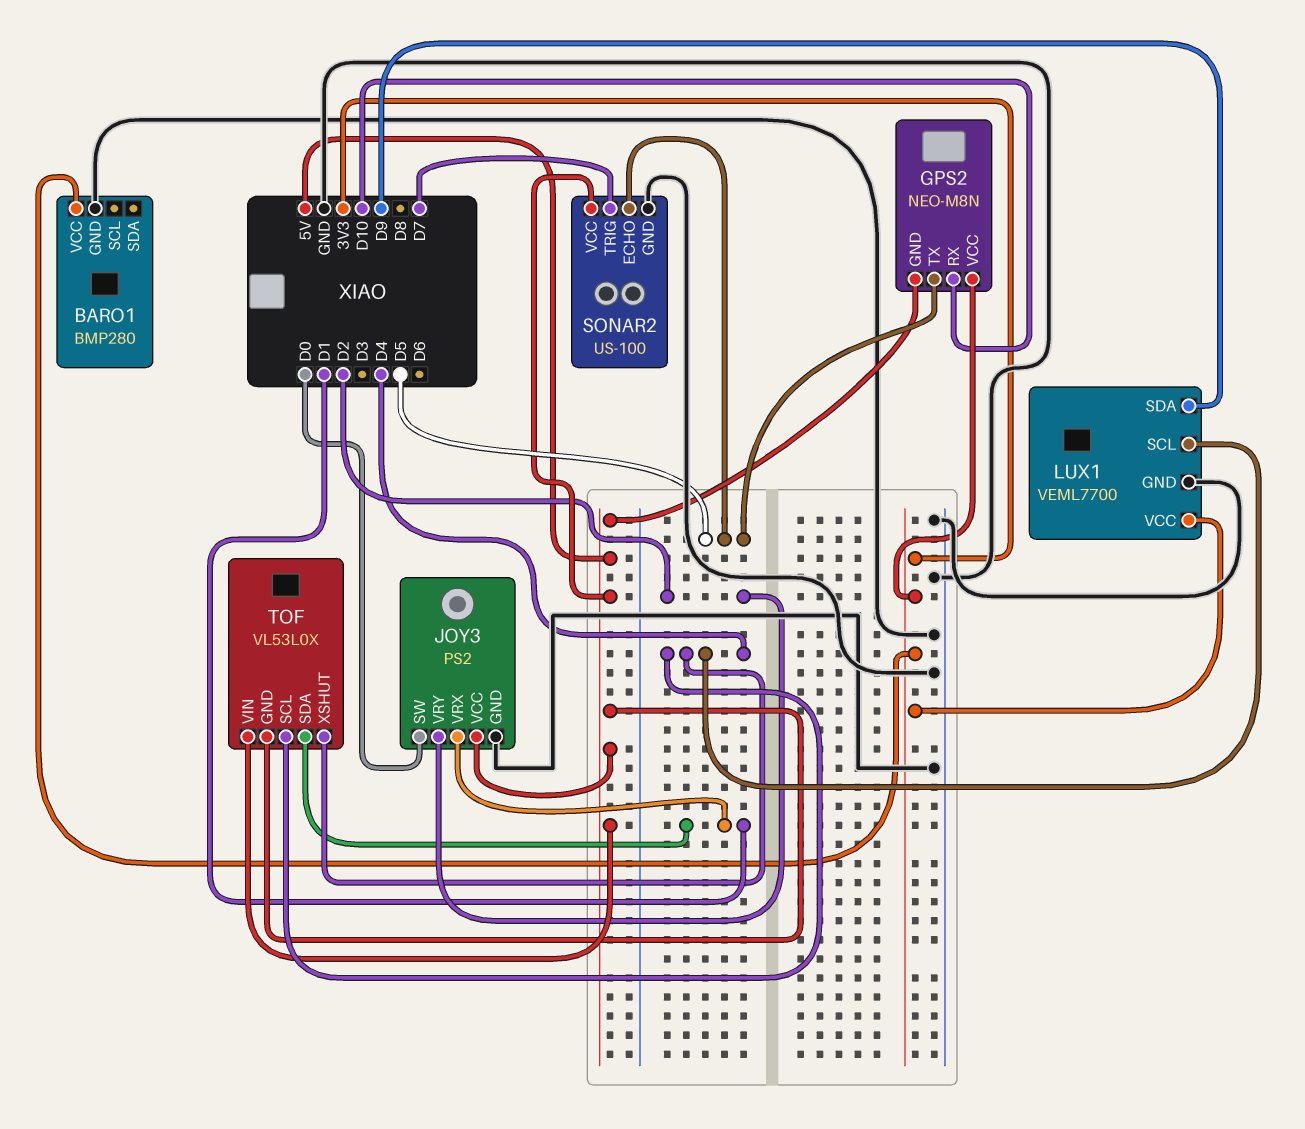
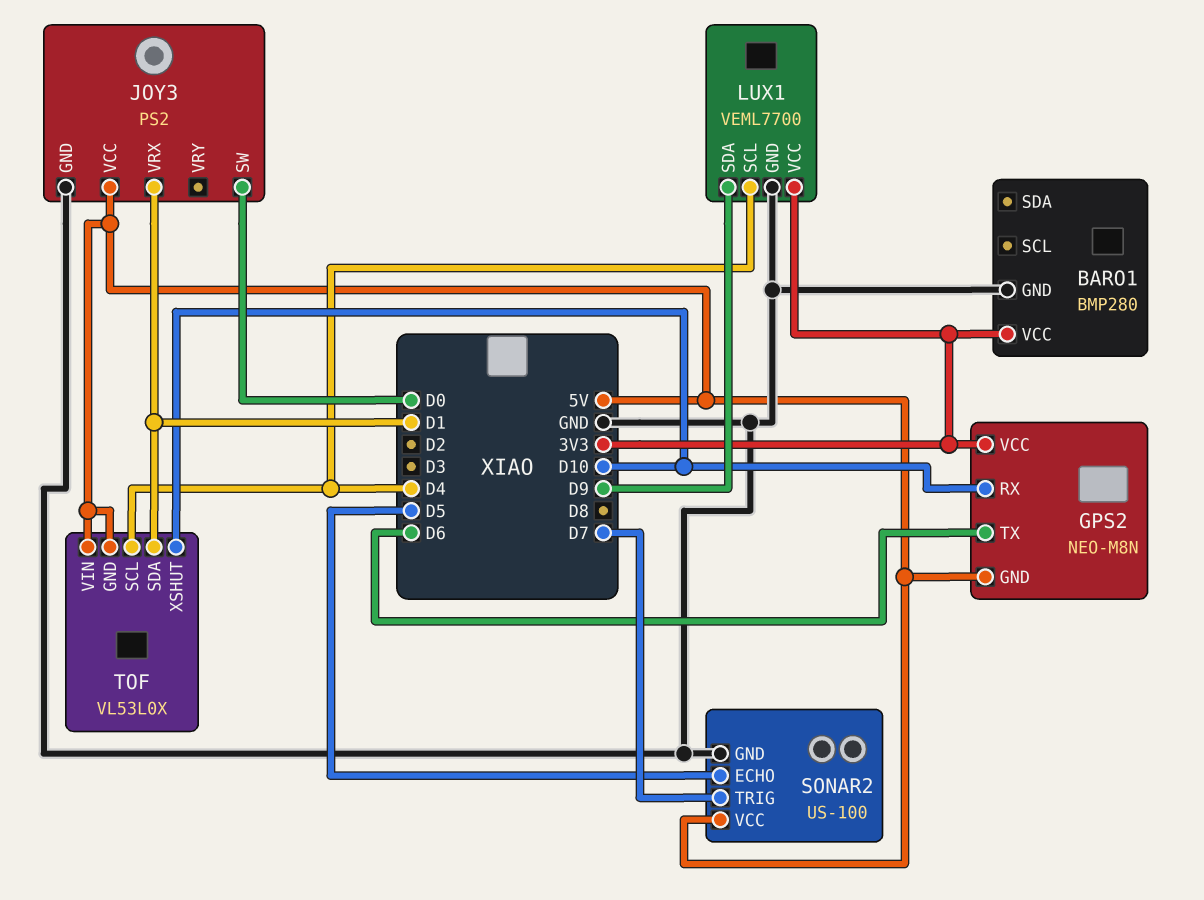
GPS2 pin TX: D5 -> D6
JOY3 pin VRY: D2 -> none
TOF pin XSHUT: D4 -> D10

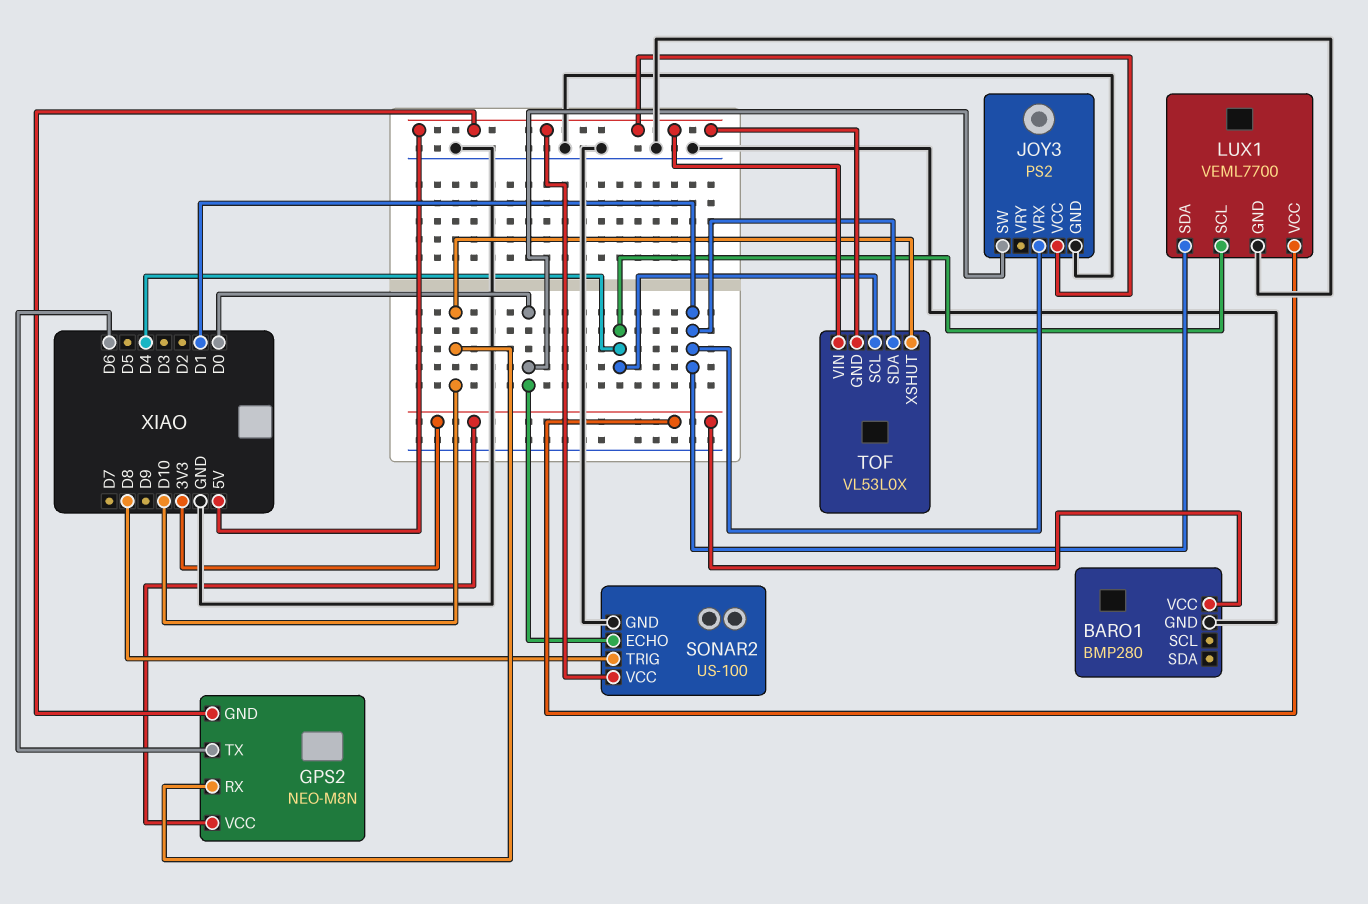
LUX1 pin SDA: D9 -> D1
SONAR2 pin ECHO: D5 -> D0
SONAR2 pin TRIG: D7 -> D8

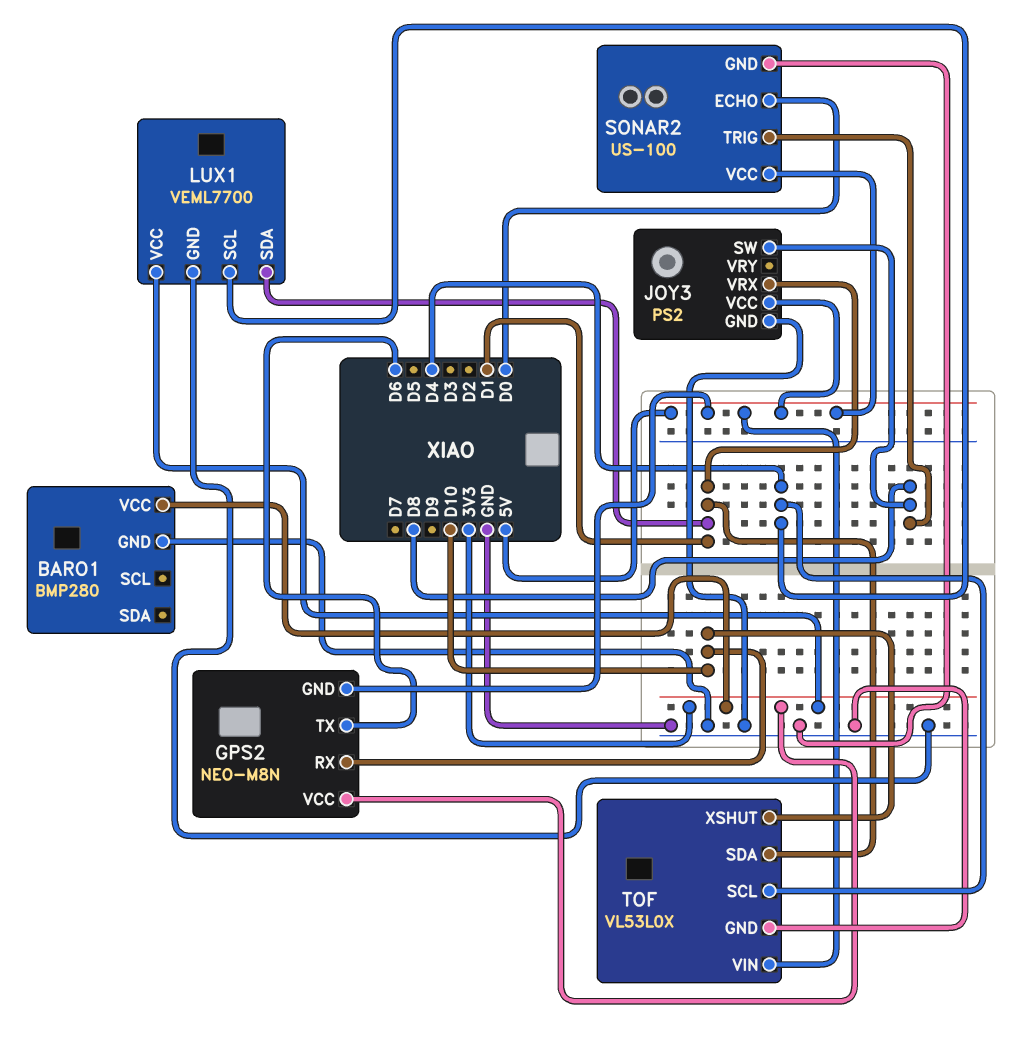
JOY3 pin SW: D0 -> D8
TOF pin GND: 5V -> GND

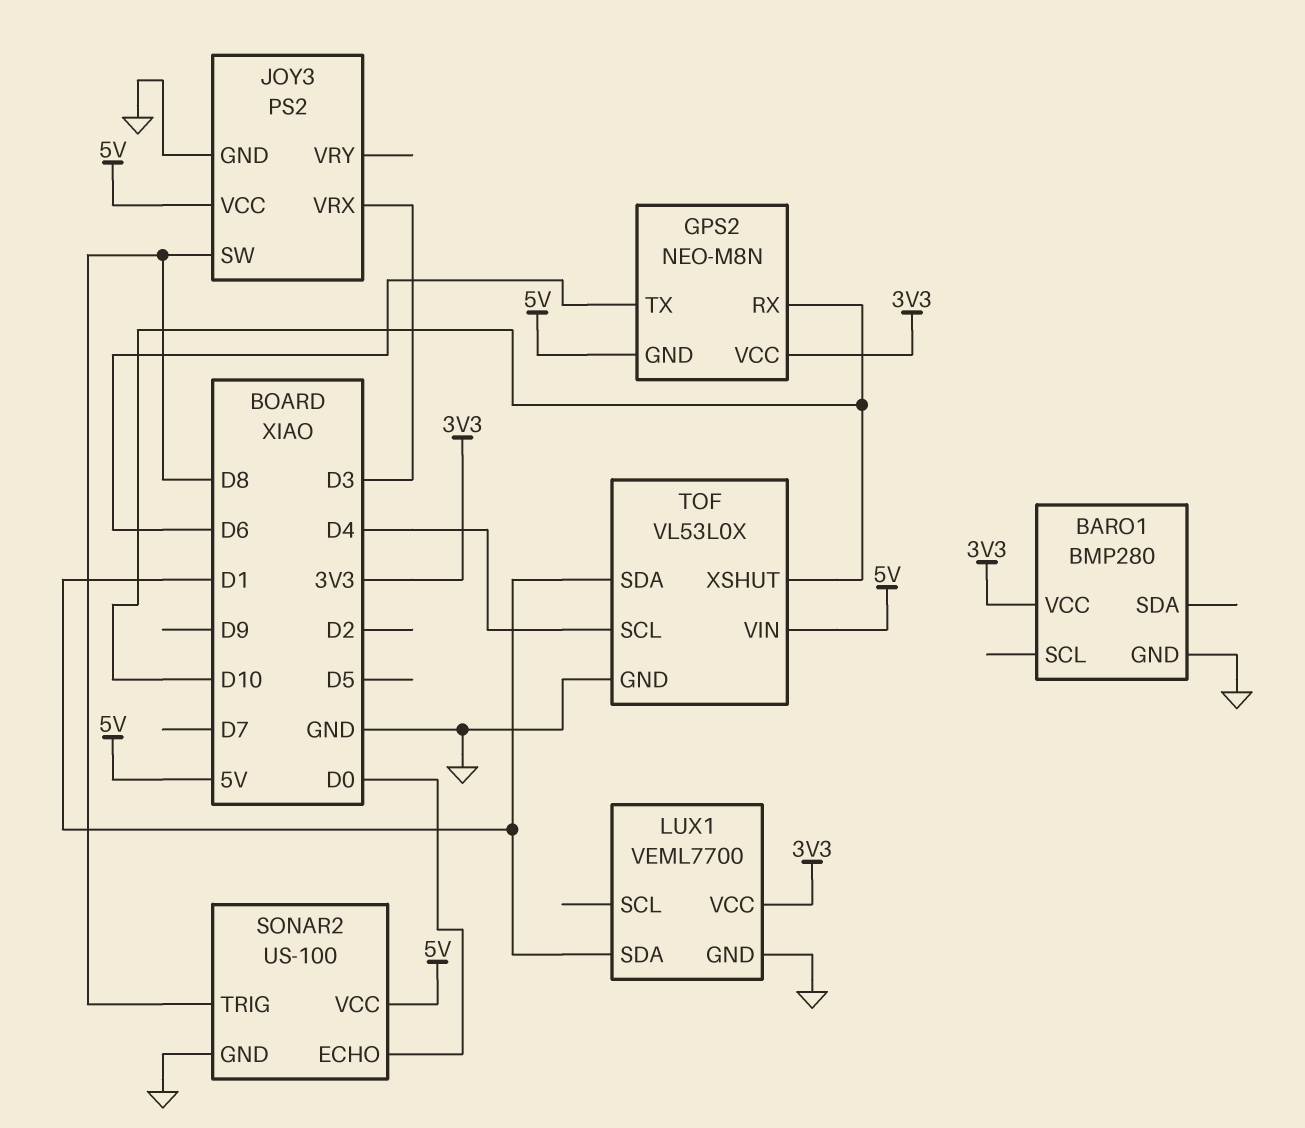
JOY3 pin VRX: D1 -> D3
LUX1 pin SCL: D4 -> none

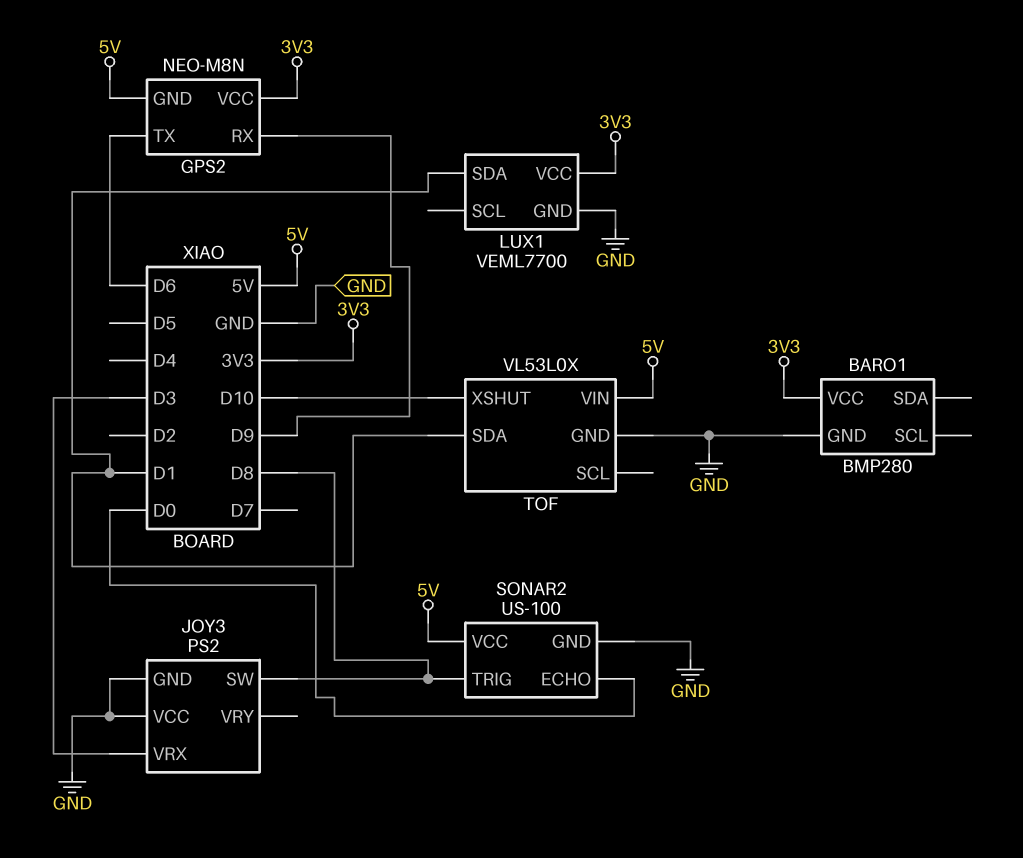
GPS2 pin RX: D10 -> D9
JOY3 pin VCC: 5V -> GND
TOF pin SCL: D4 -> none

